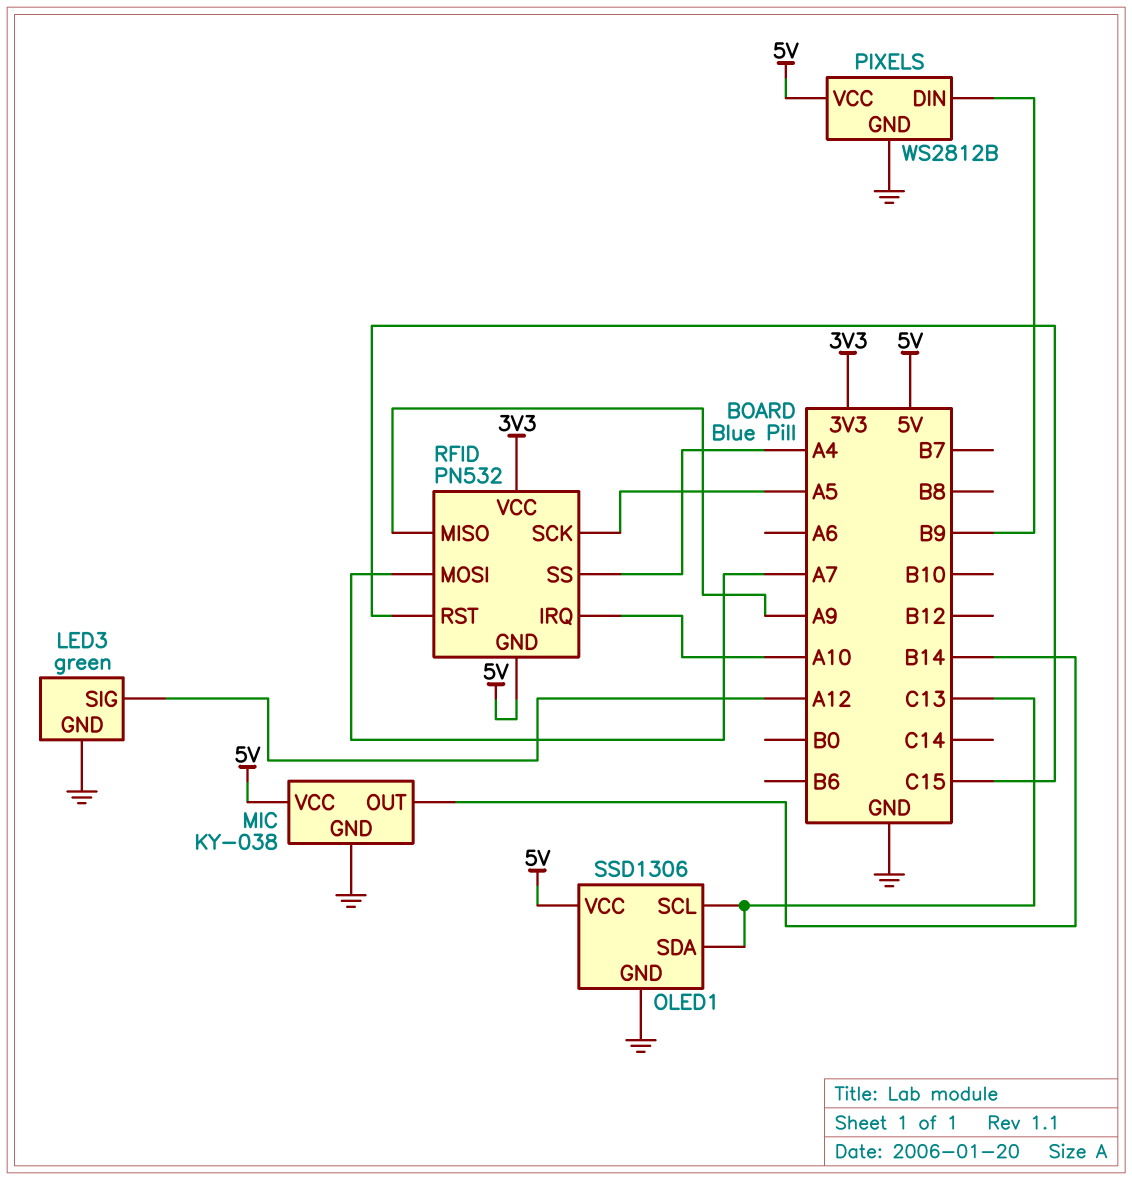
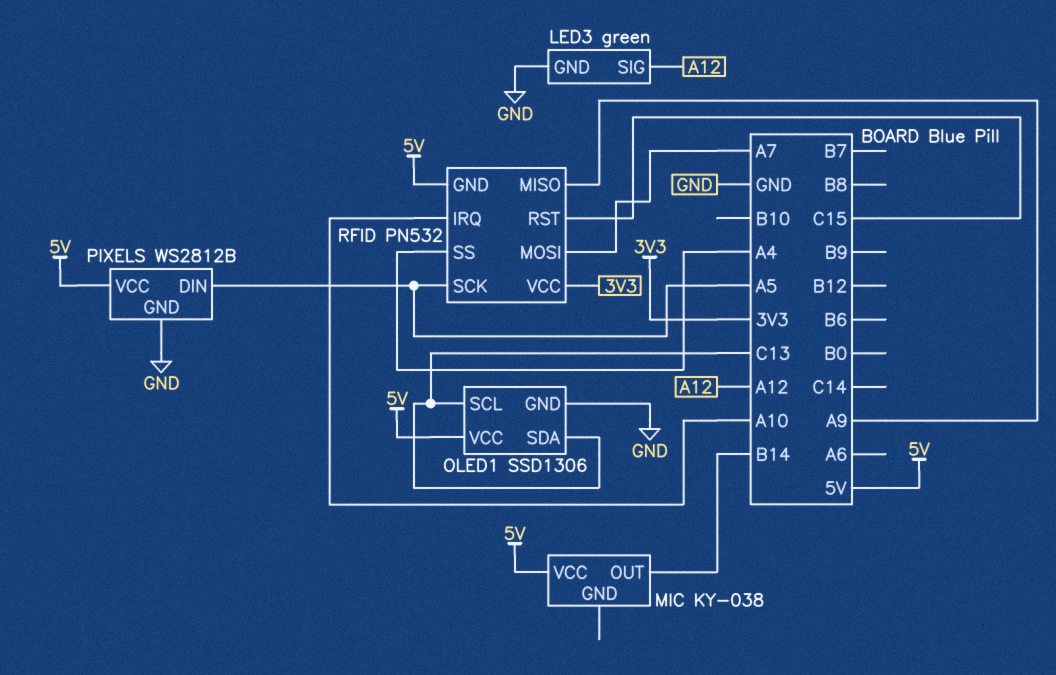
MIC pin GND: GND -> none
PIXELS pin DIN: B9 -> A5

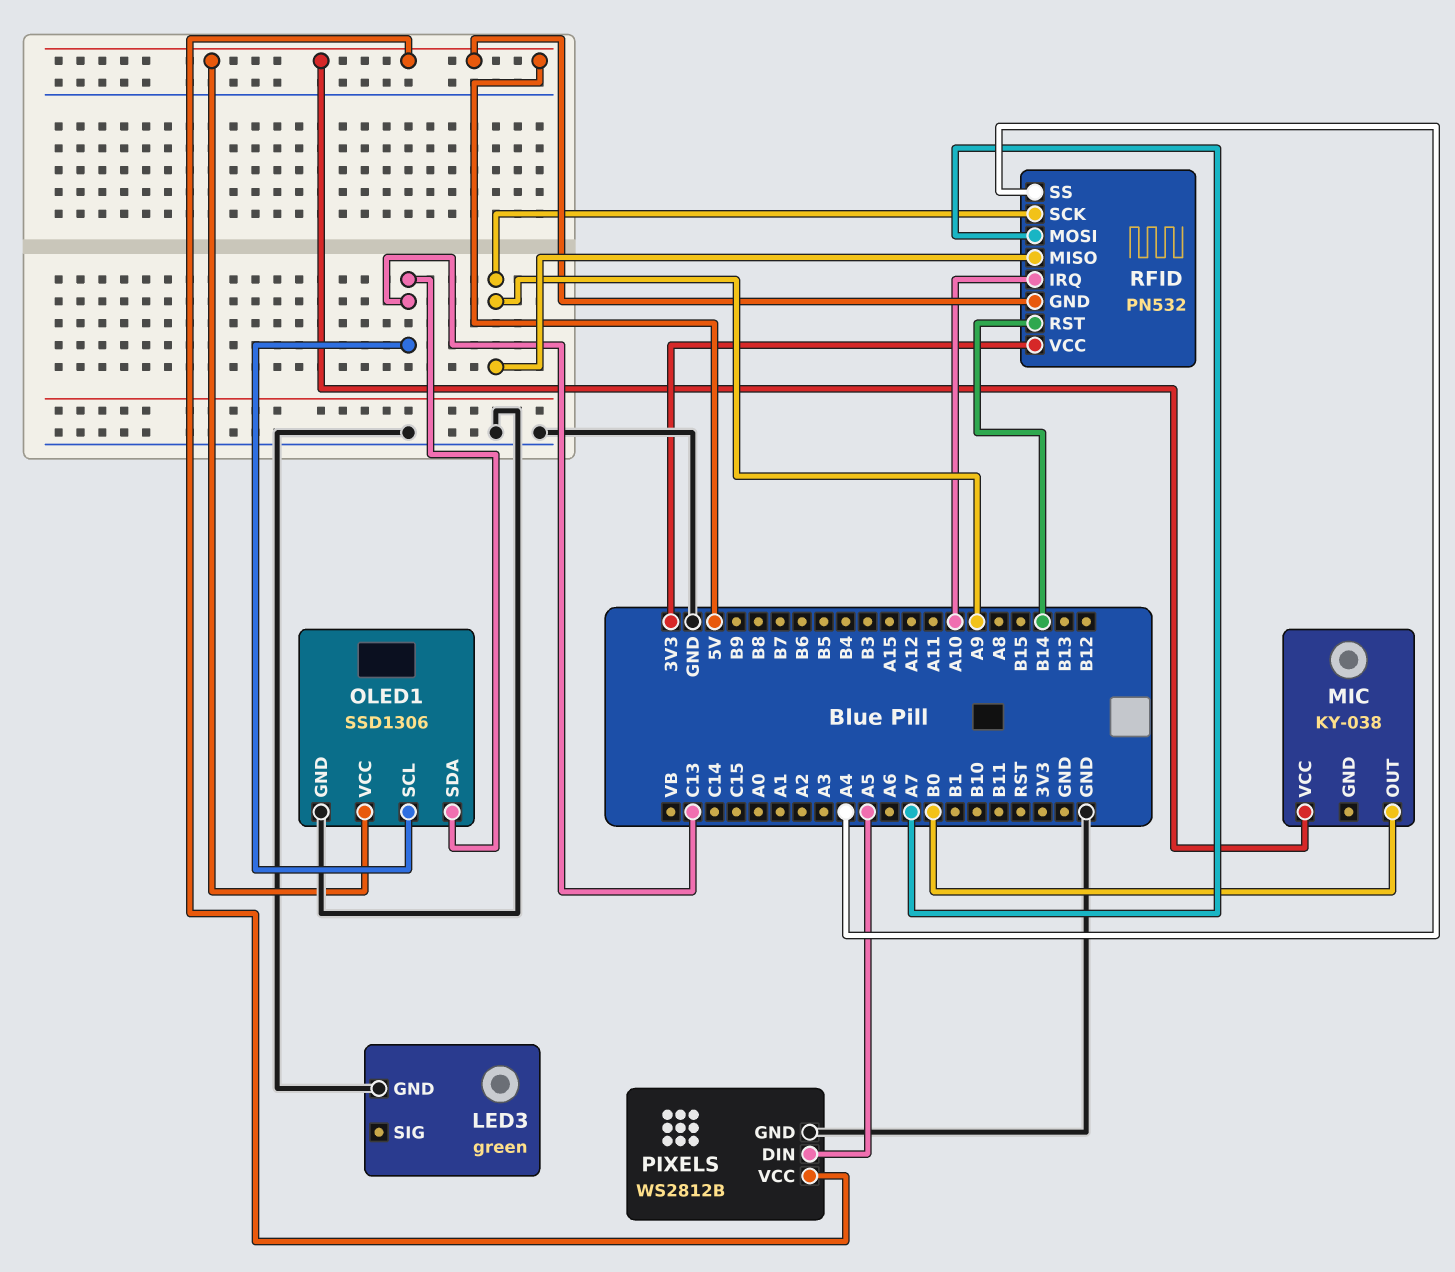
LED3 pin SIG: A12 -> none
MIC pin OUT: B14 -> B0
RFID pin RST: C15 -> B14
RFID pin SCK: A5 -> A9

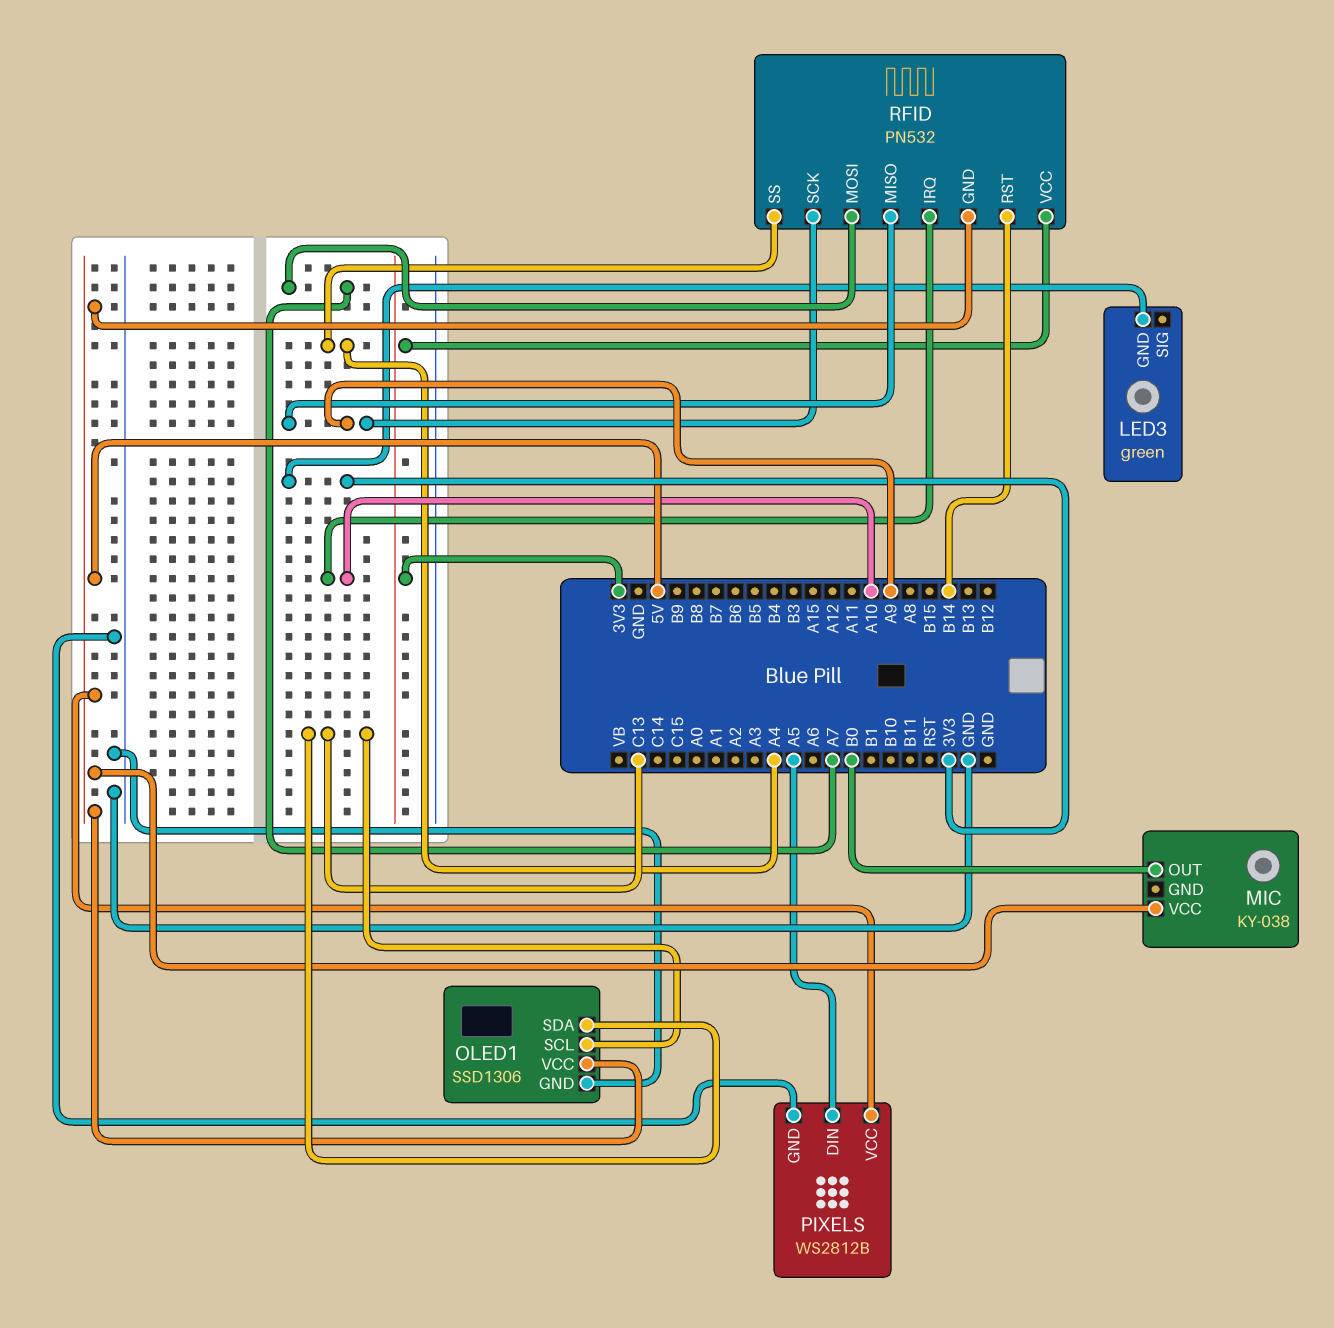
LED3 pin GND: GND -> 3V3

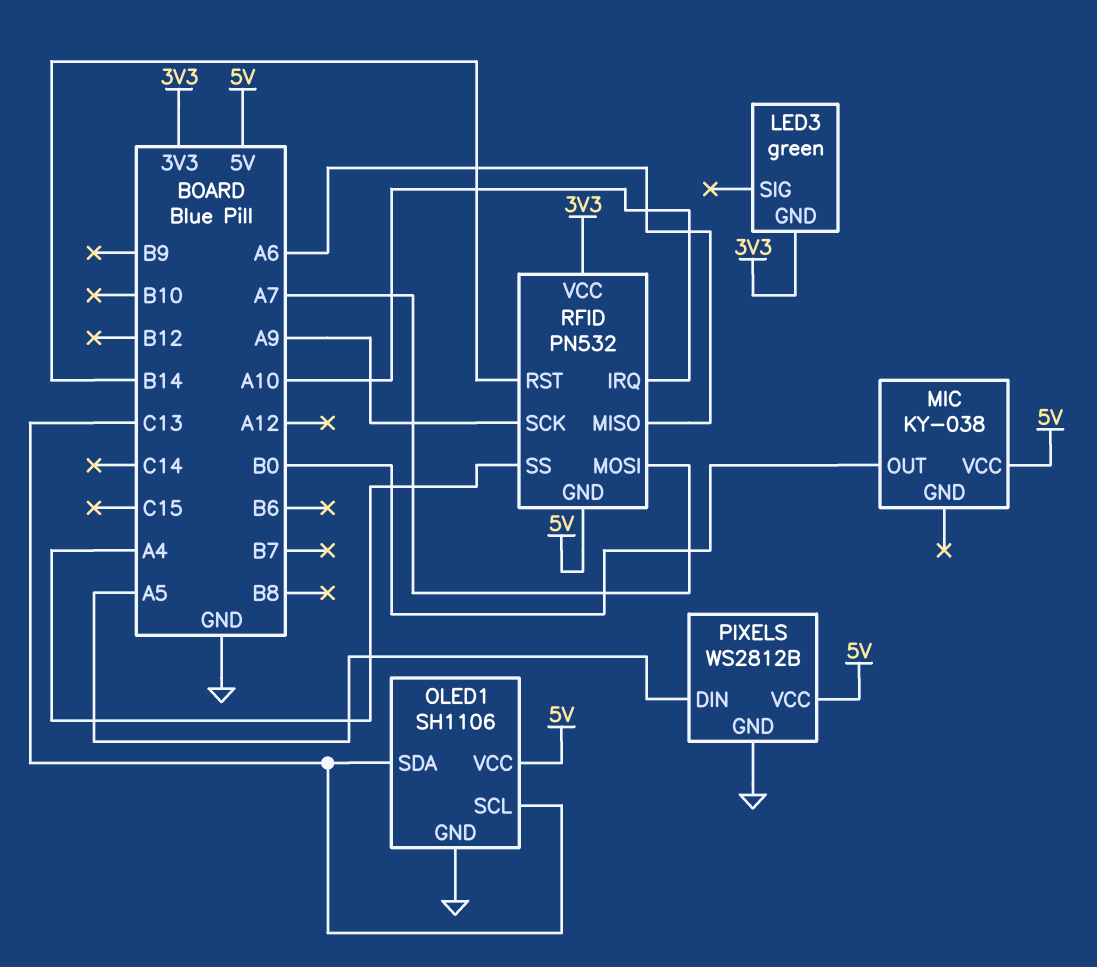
OLED1: SSD1306 -> SH1106
RFID pin MISO: A9 -> A6

